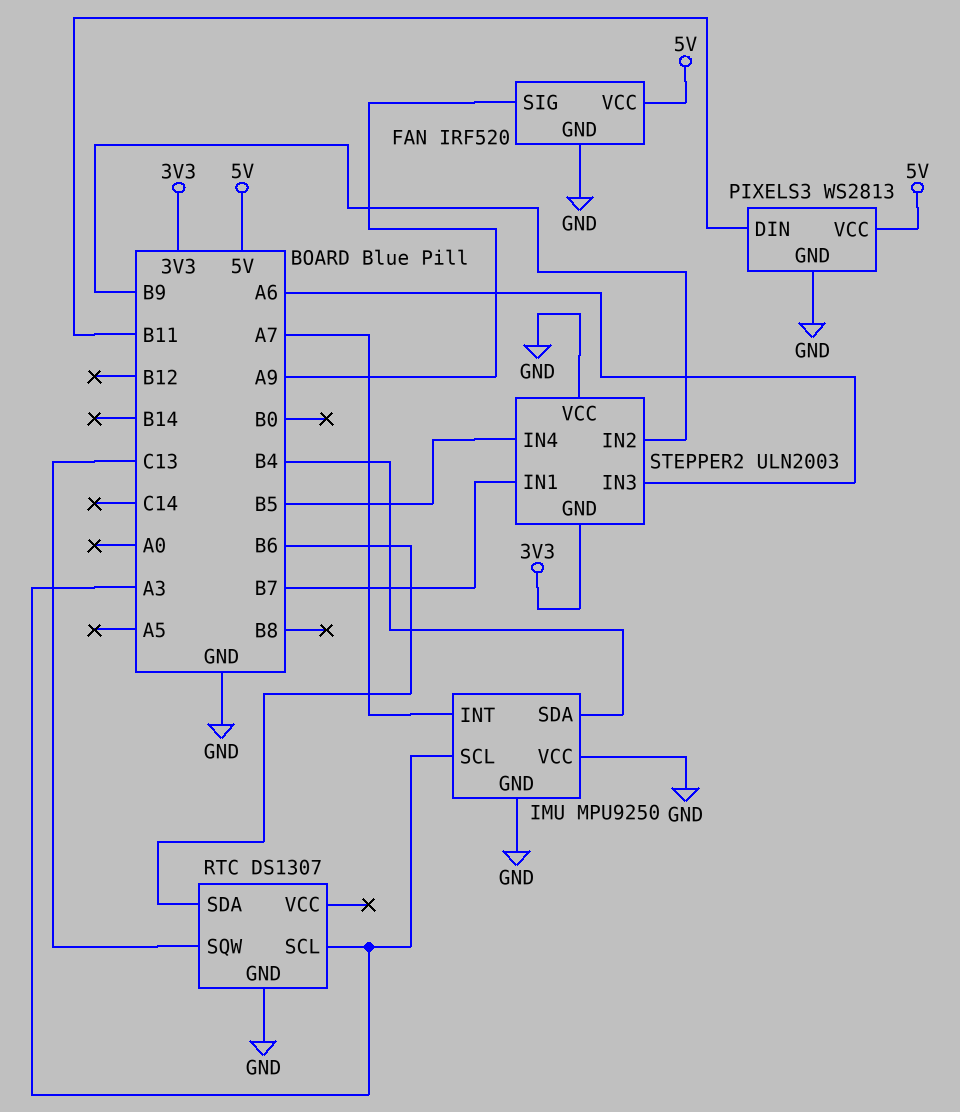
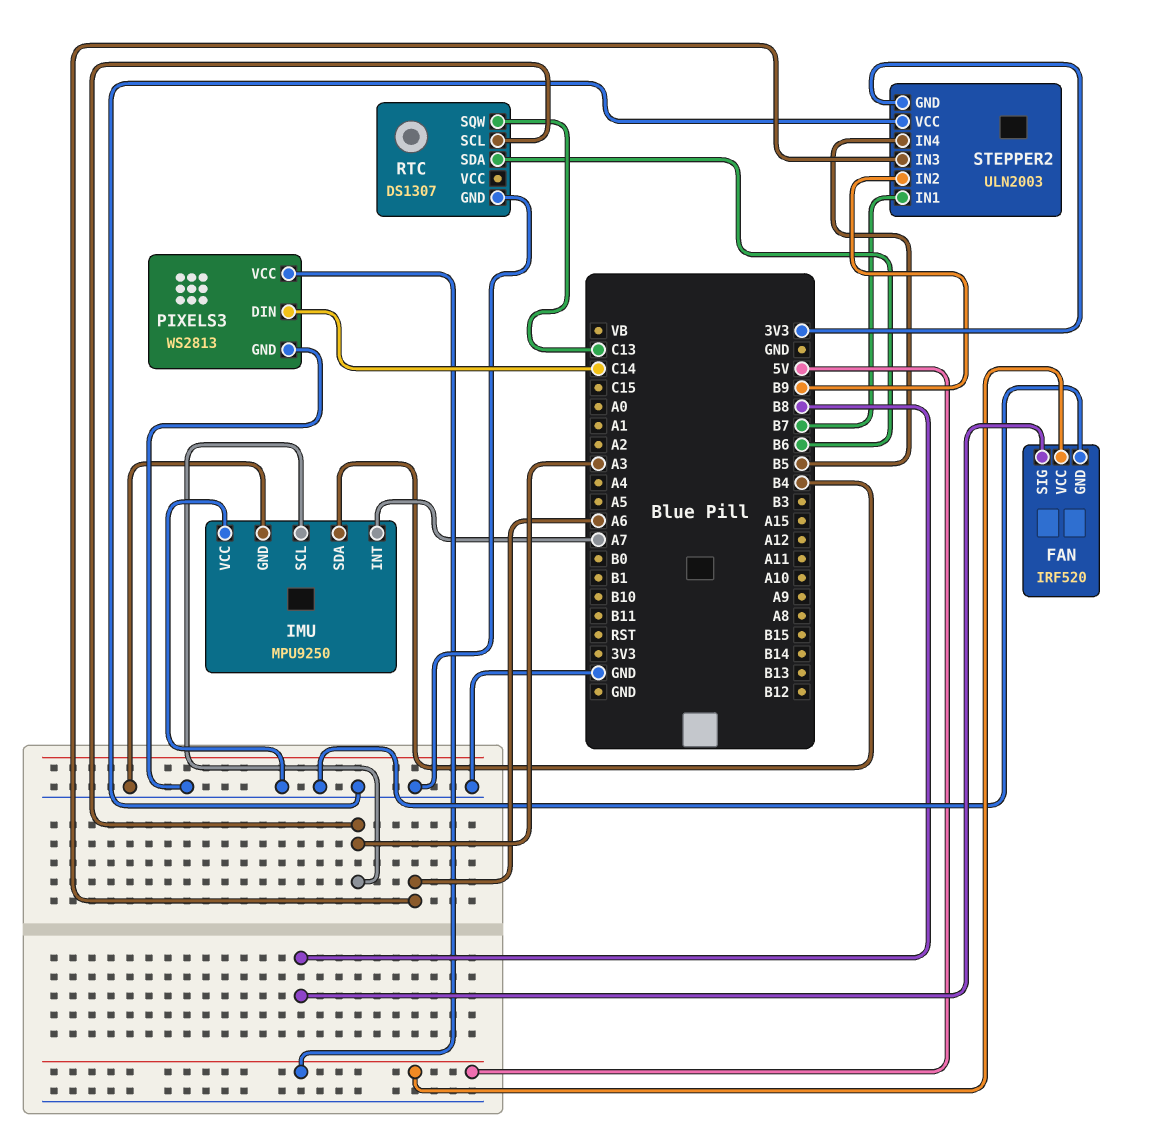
FAN pin SIG: A9 -> B8
PIXELS3 pin DIN: B11 -> C14

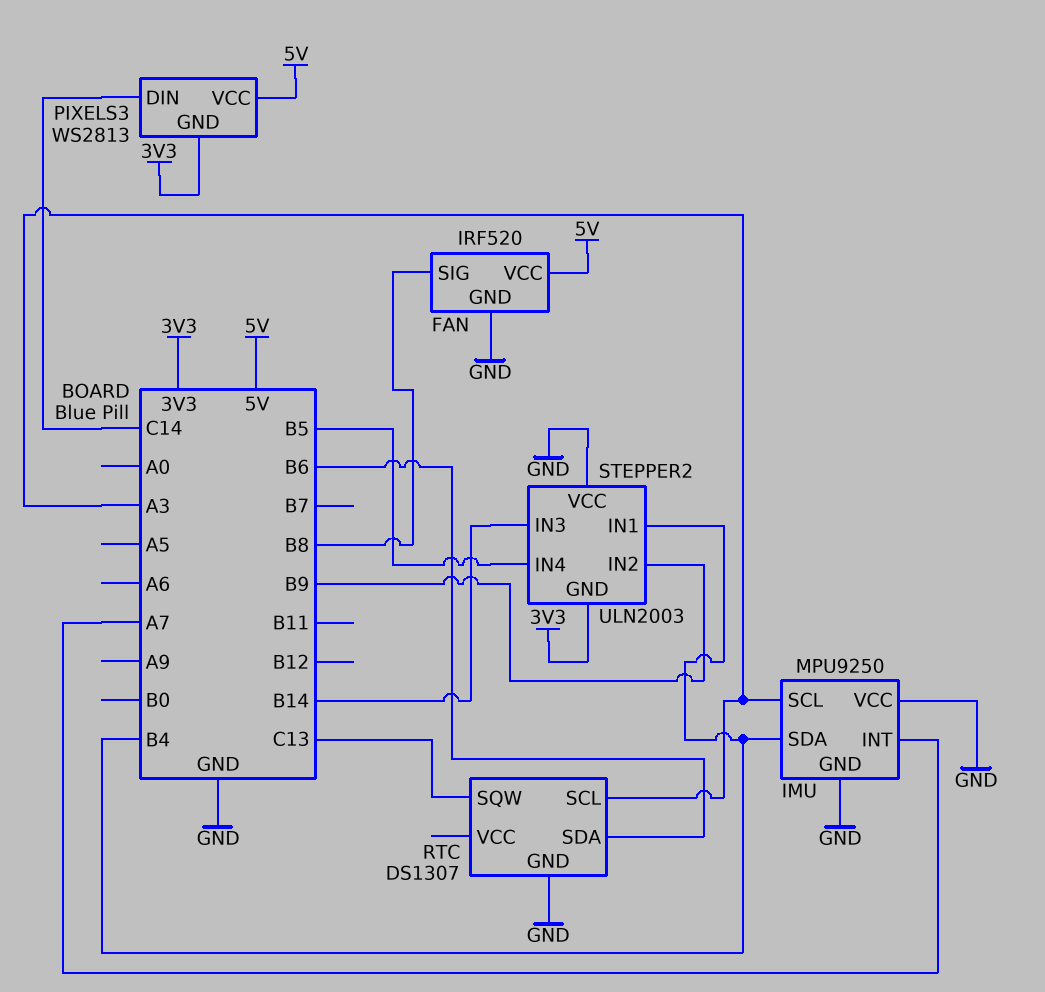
PIXELS3 pin GND: GND -> 3V3
STEPPER2 pin IN1: B7 -> B4
STEPPER2 pin IN3: A6 -> B14

